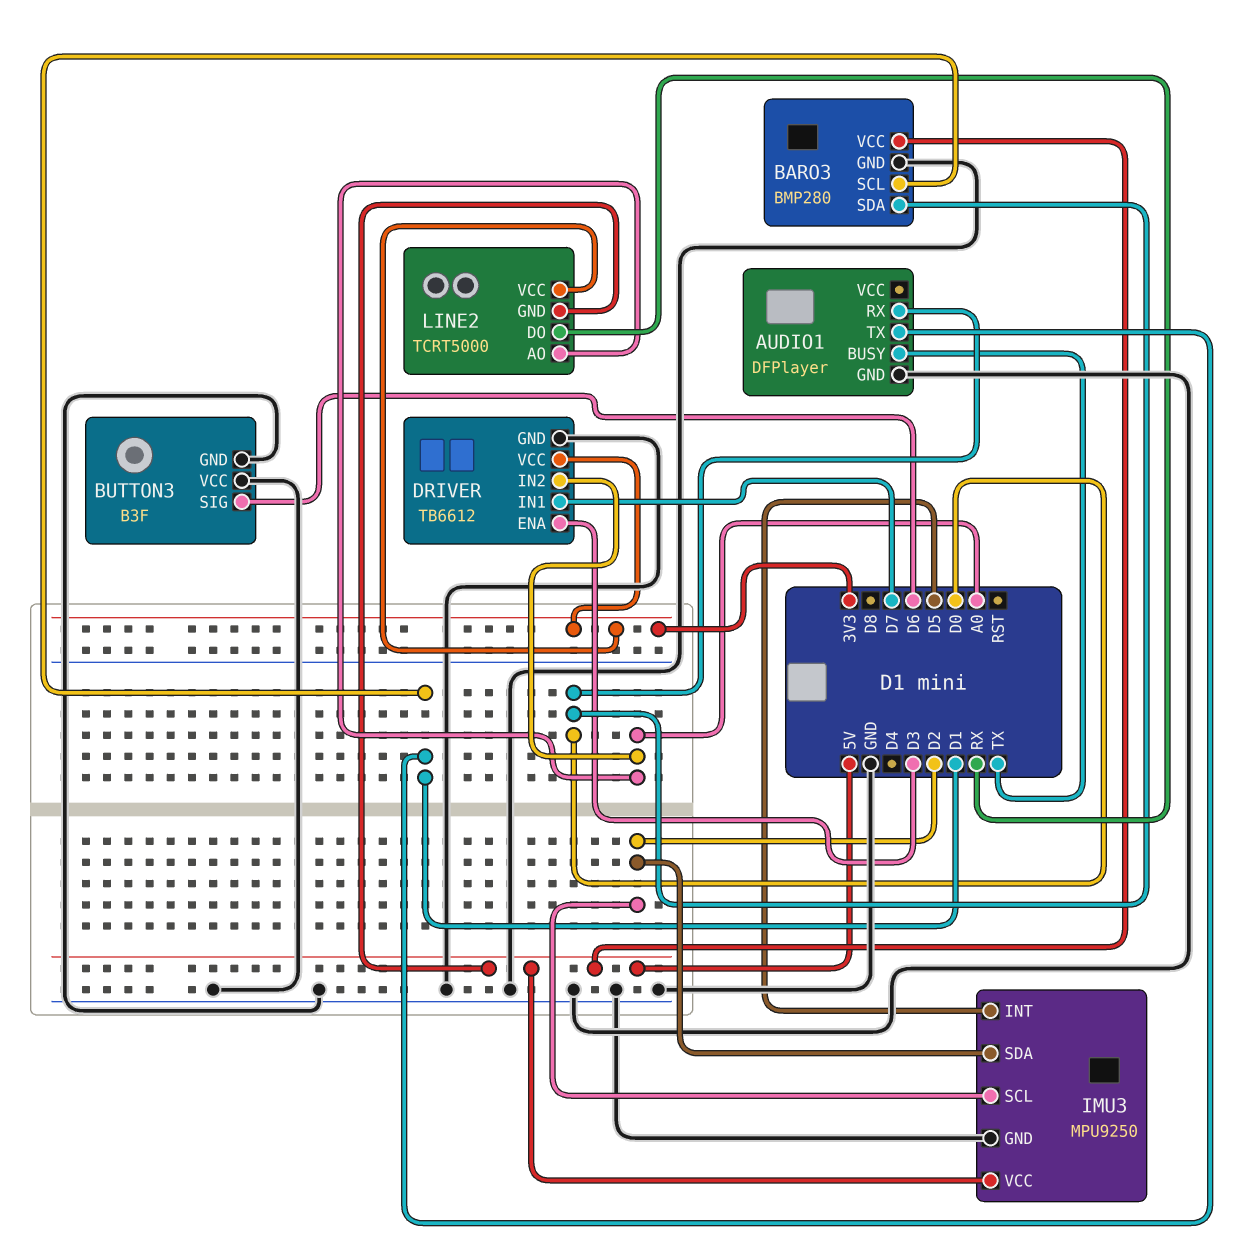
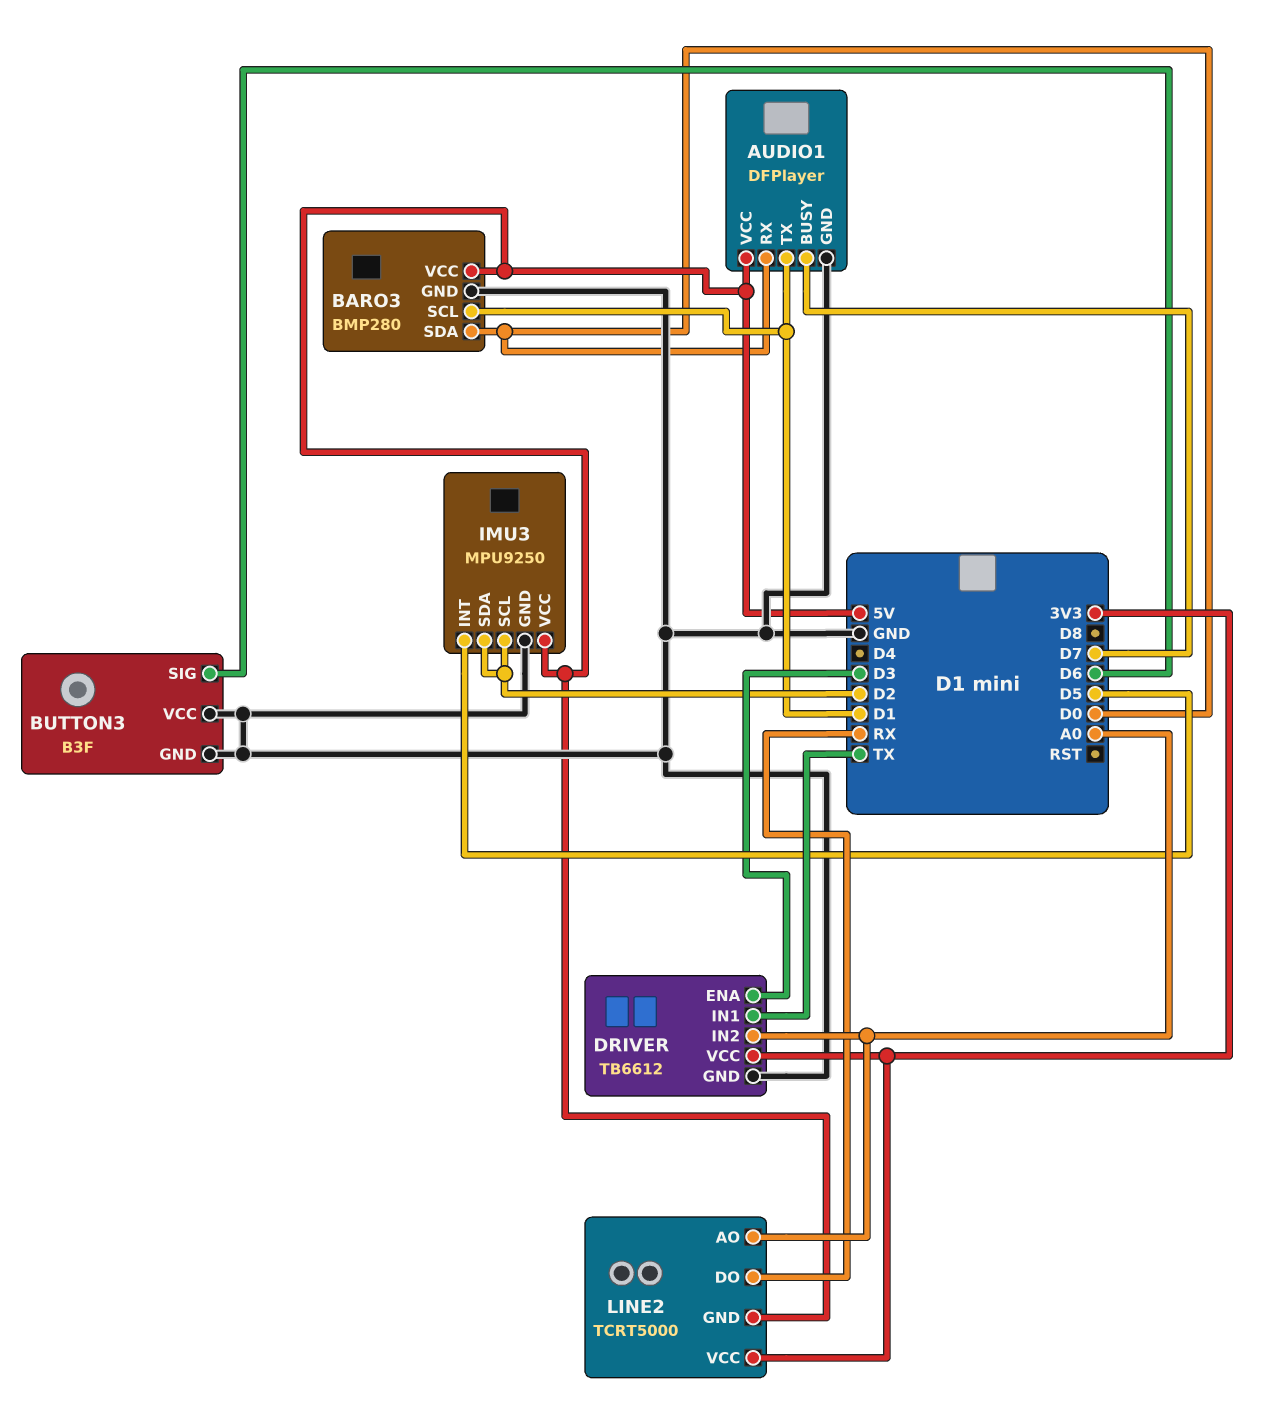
AUDIO1 pin BUSY: TX -> D7
AUDIO1 pin VCC: none -> 5V
DRIVER pin IN1: D7 -> TX

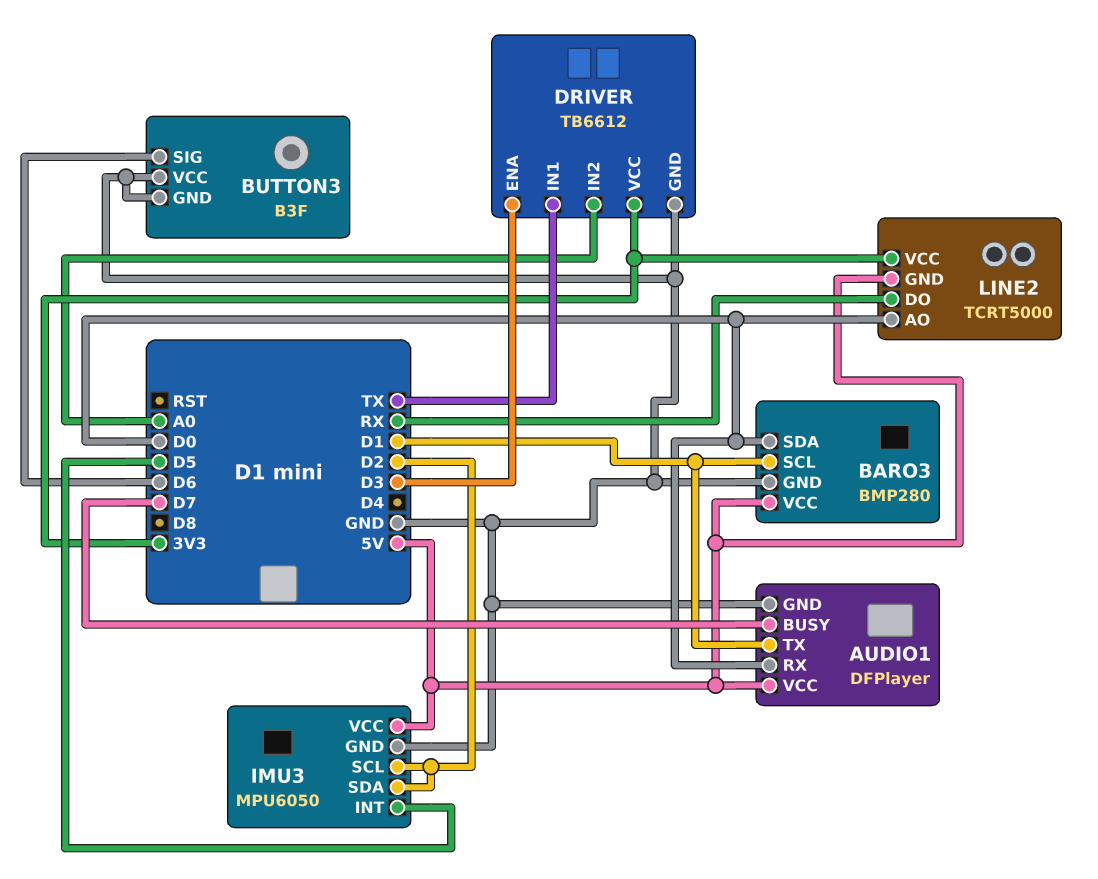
IMU3: MPU9250 -> MPU6050
LINE2 pin AO: A0 -> D0

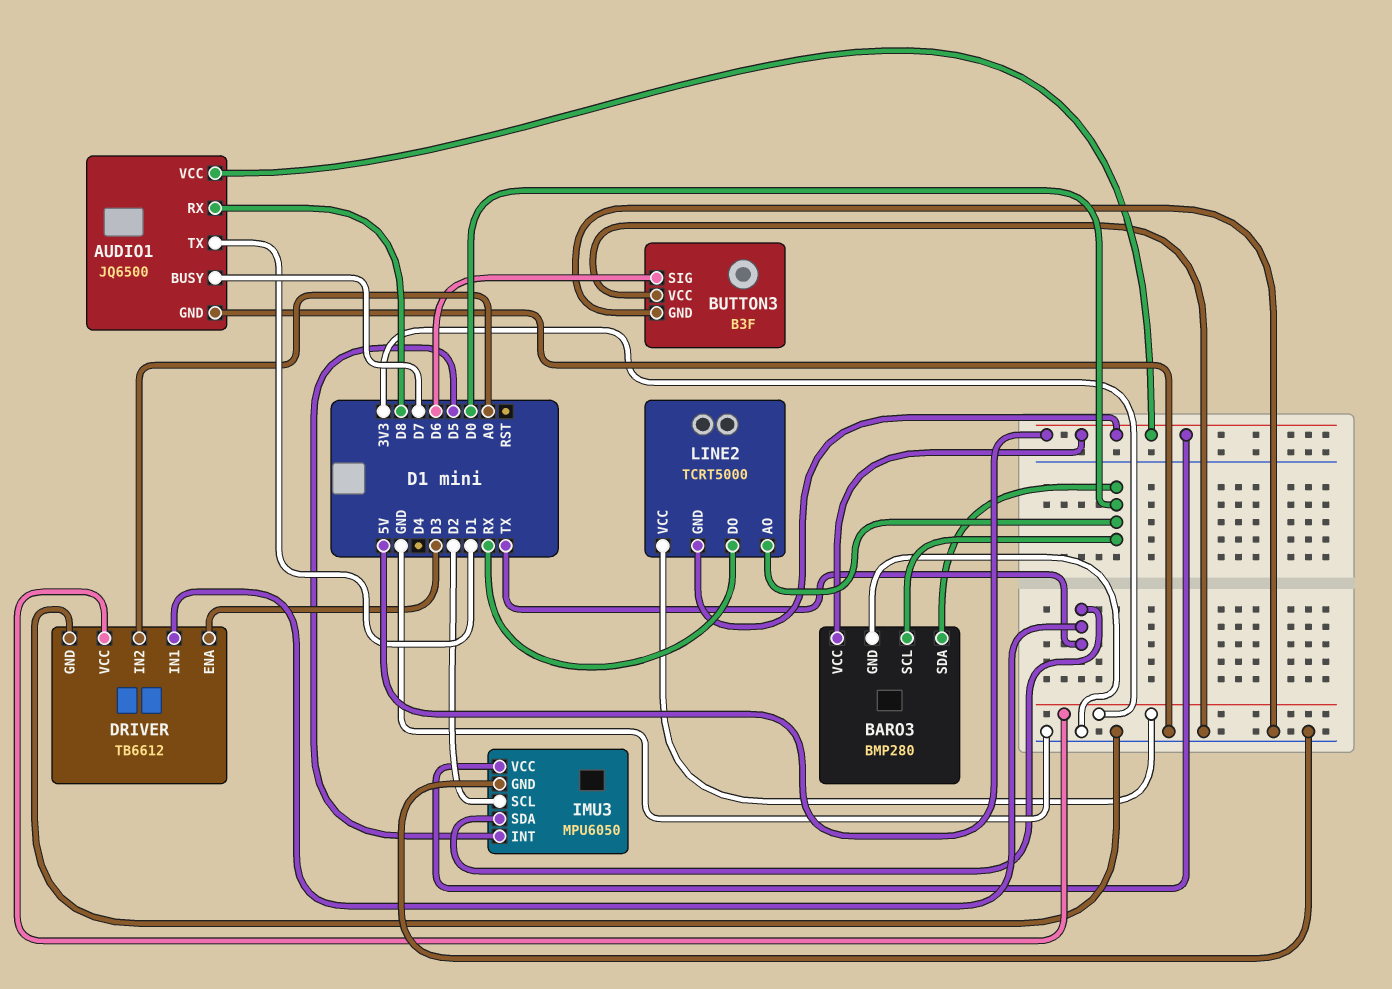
AUDIO1: DFPlayer -> JQ6500
AUDIO1 pin RX: D0 -> D8
BARO3 pin SCL: D1 -> D0
IMU3 pin SDA: D2 -> TX

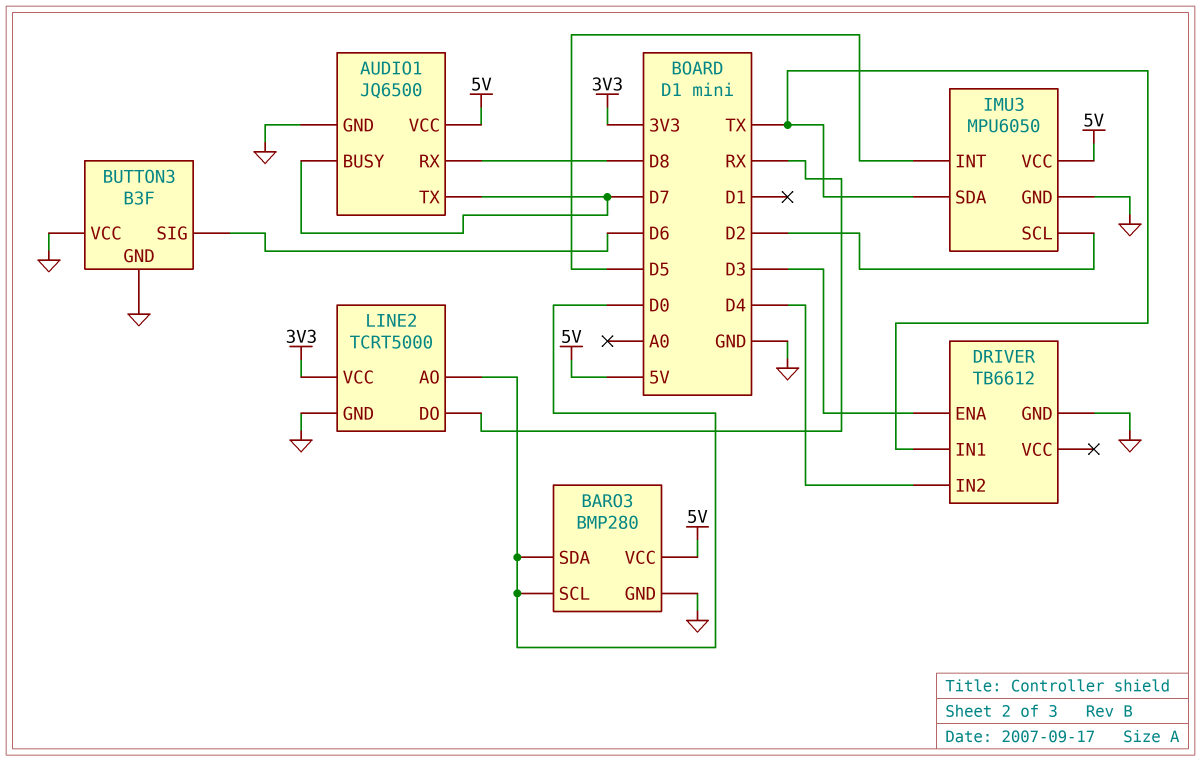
AUDIO1 pin TX: D1 -> D7
DRIVER pin IN2: A0 -> D4
DRIVER pin VCC: 3V3 -> none
LINE2 pin GND: 5V -> GND

